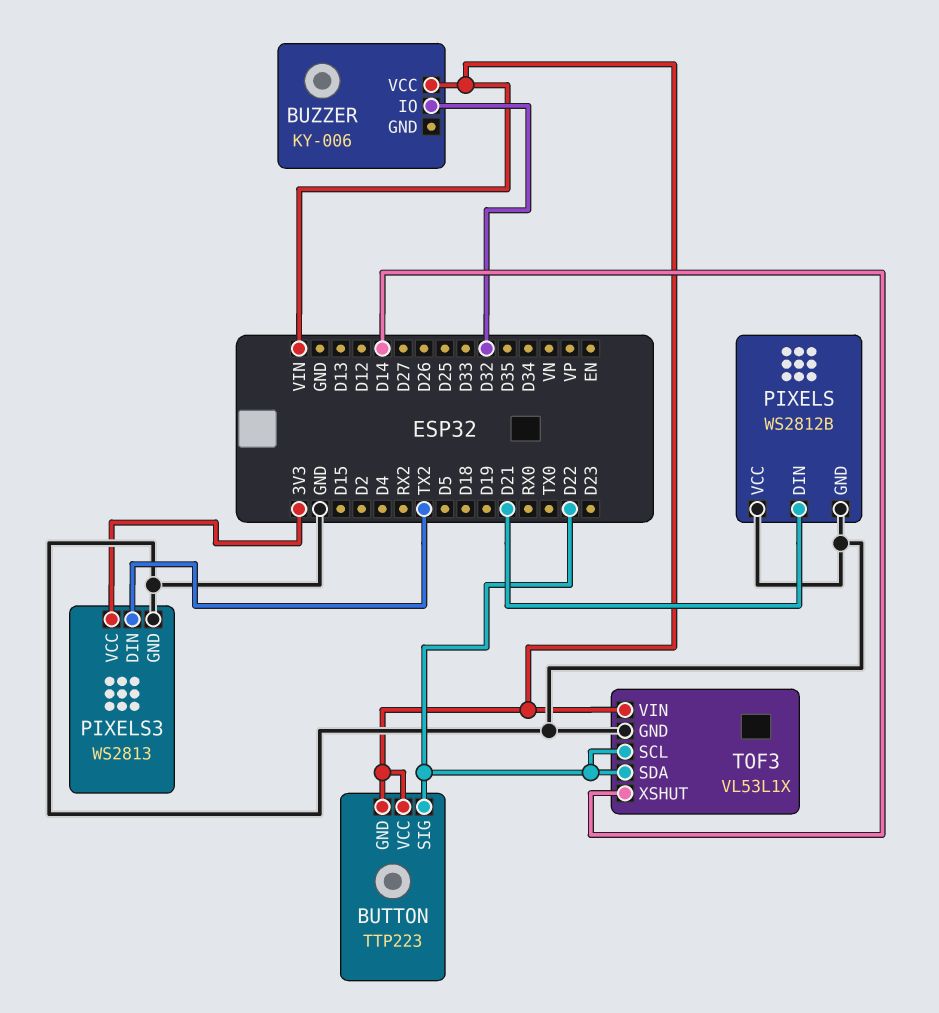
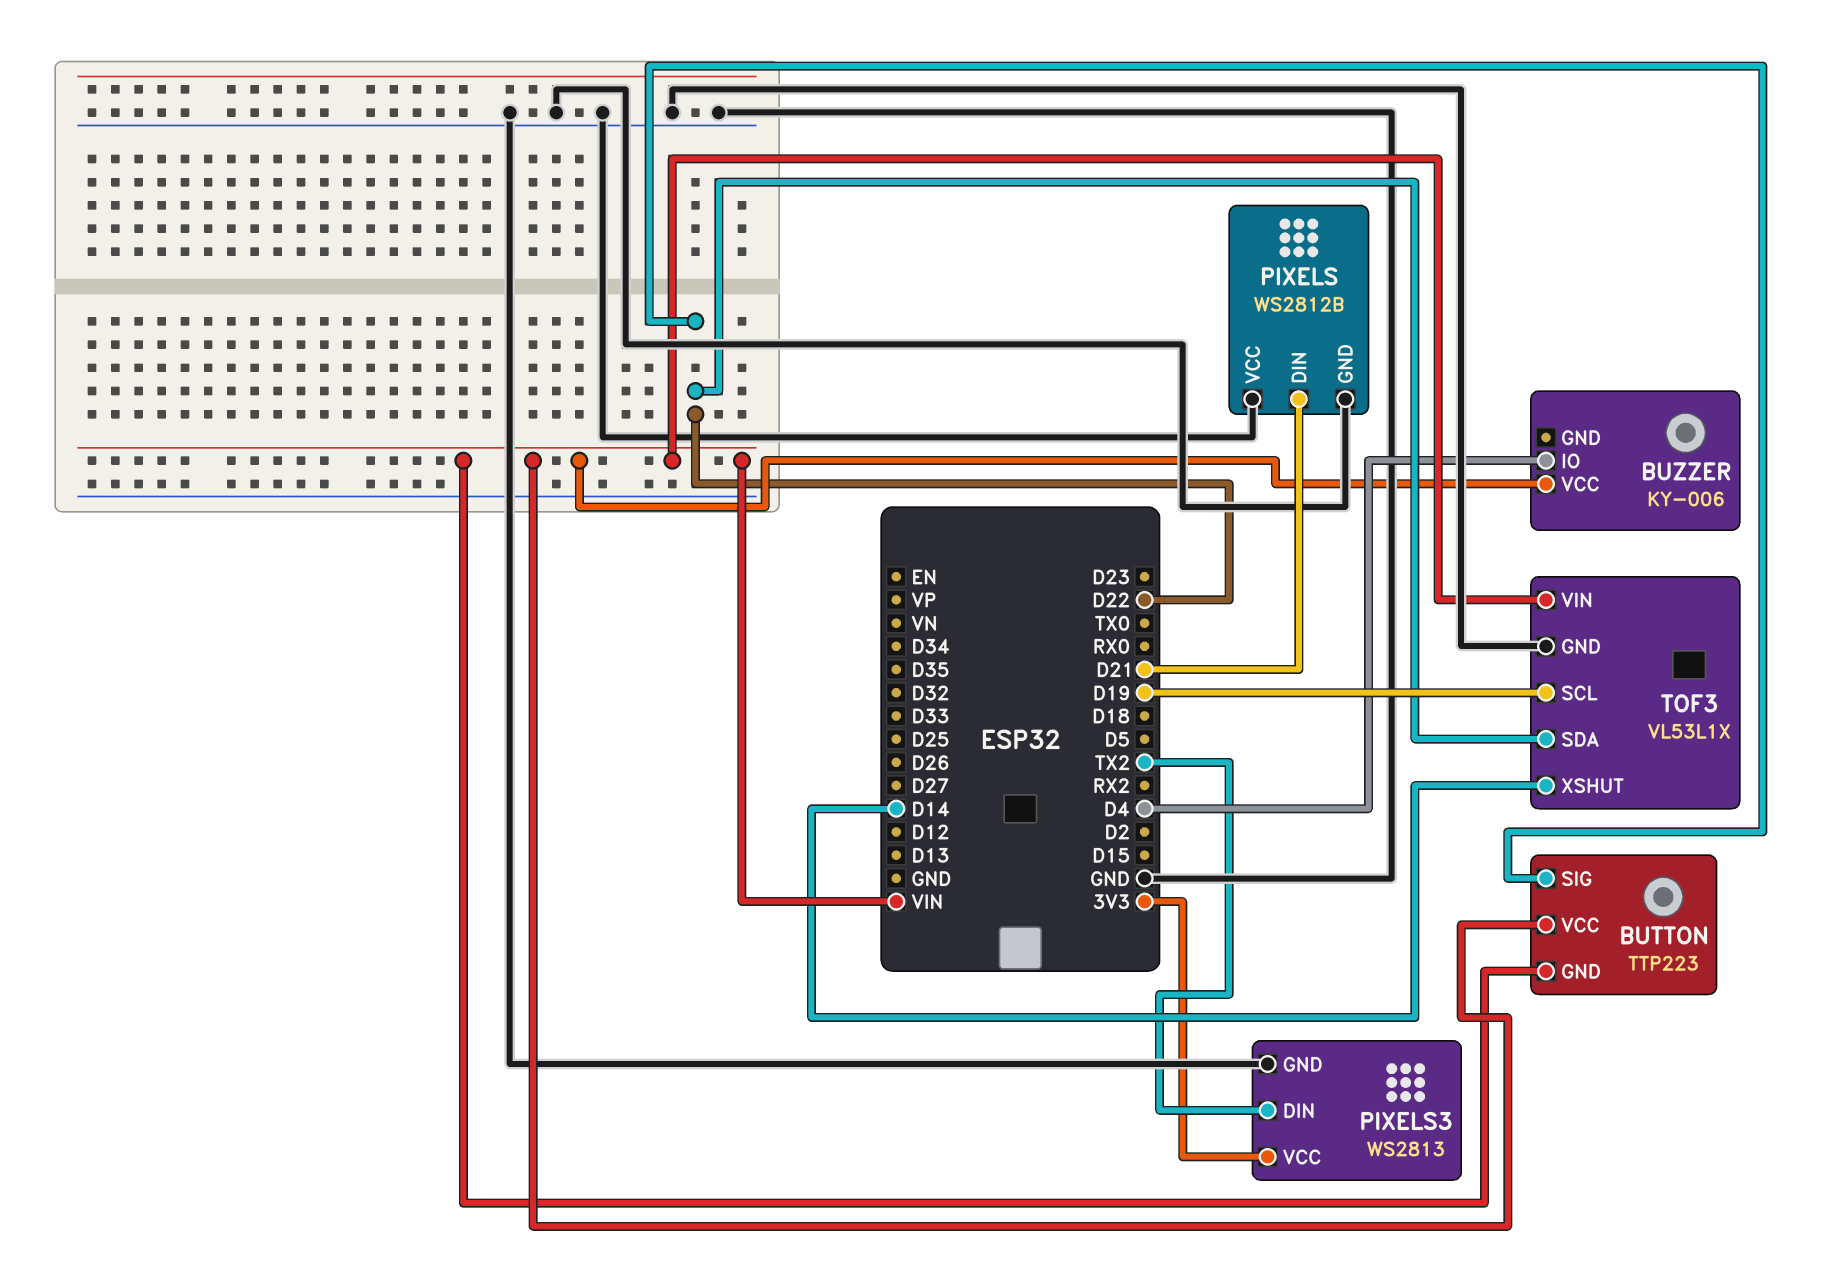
BUZZER pin IO: D32 -> D4
TOF3 pin SCL: D22 -> D19

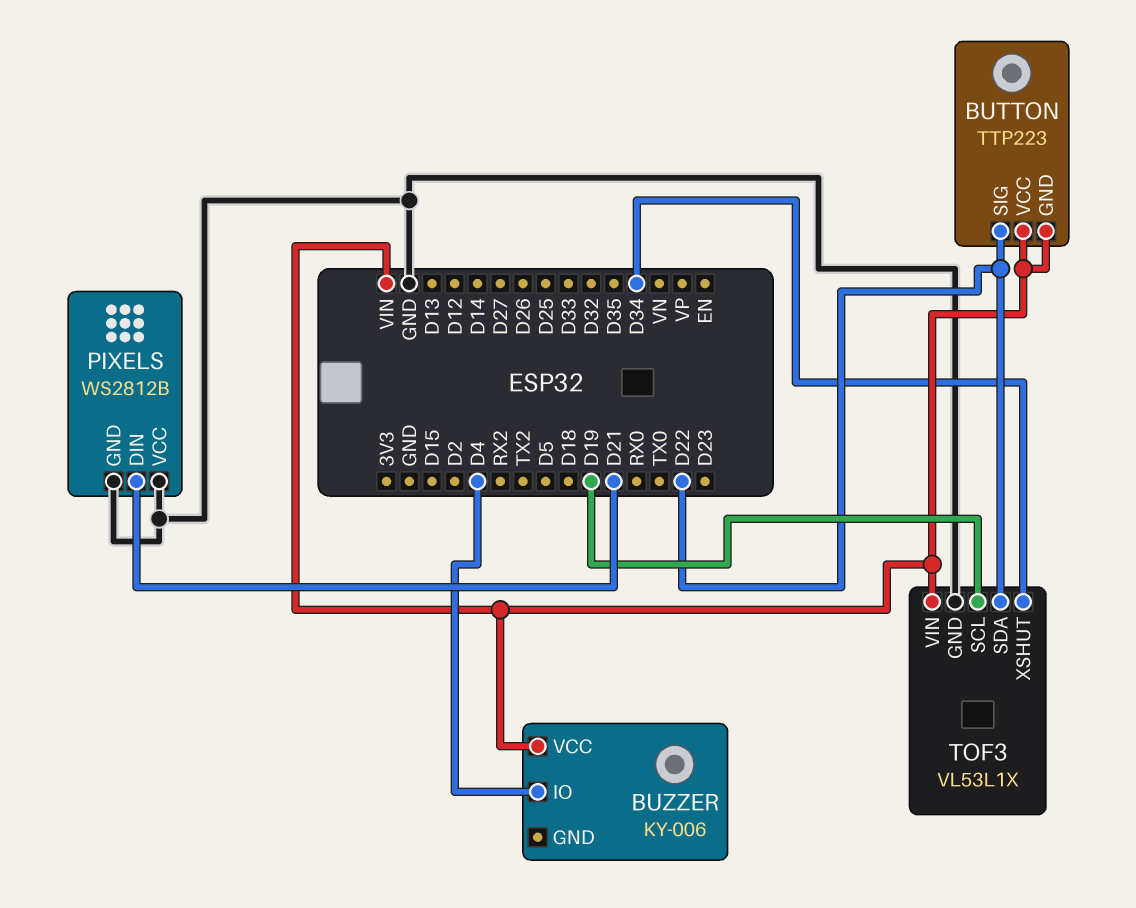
PIXELS3: WS2813 -> none
PIXELS3 pin DIN: TX2 -> none
PIXELS3 pin GND: GND -> none
PIXELS3 pin VCC: 3V3 -> none
TOF3 pin XSHUT: D14 -> D34

